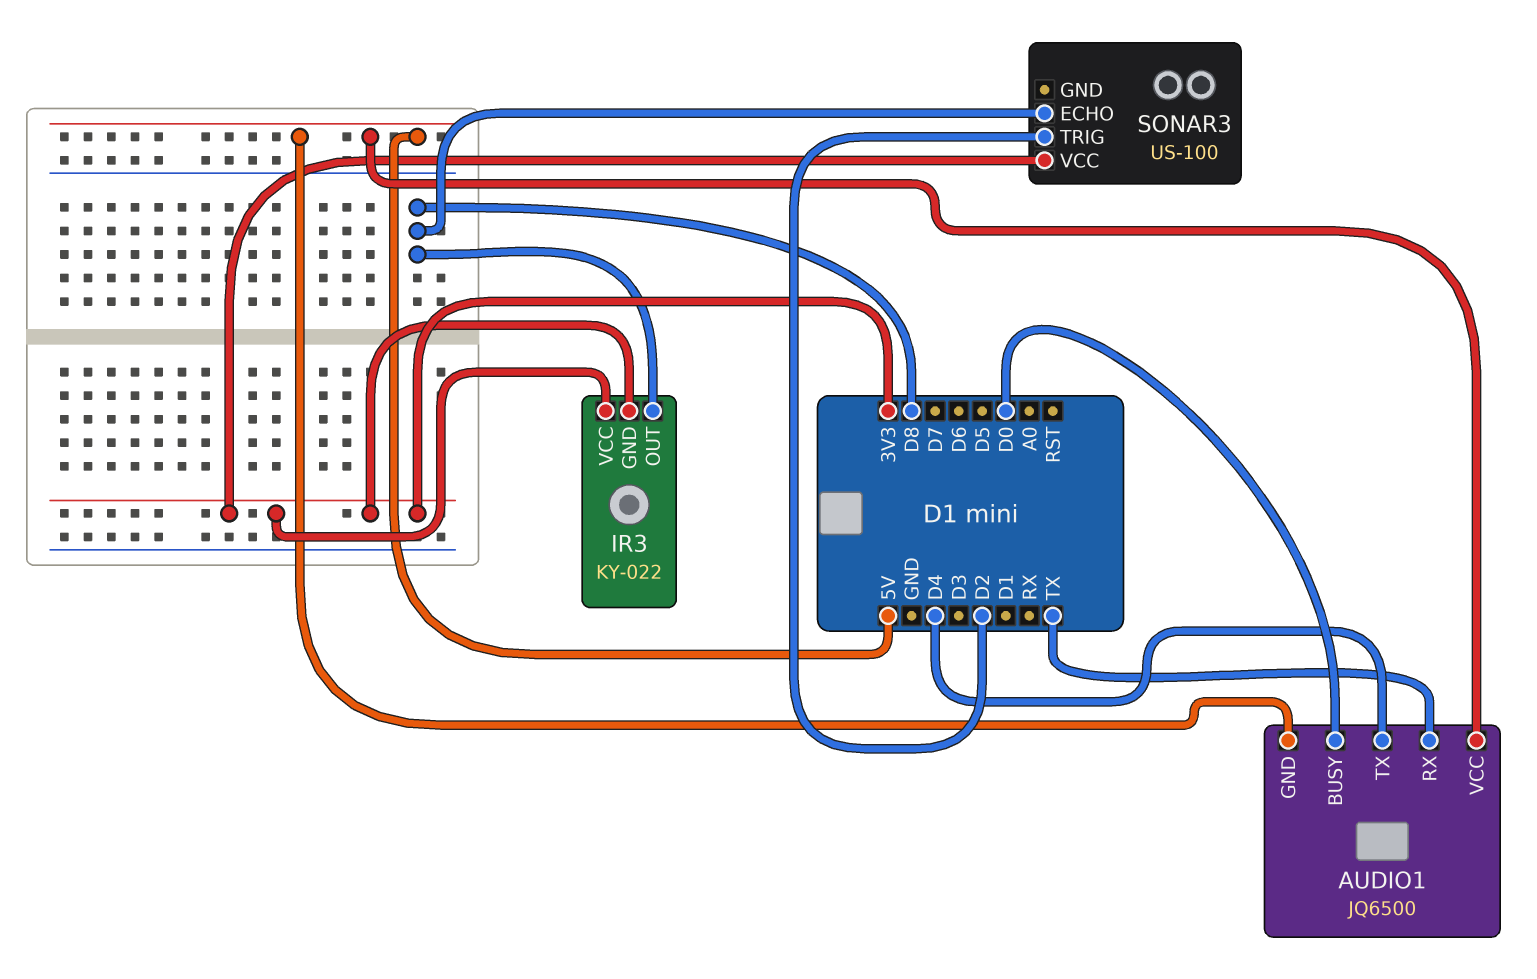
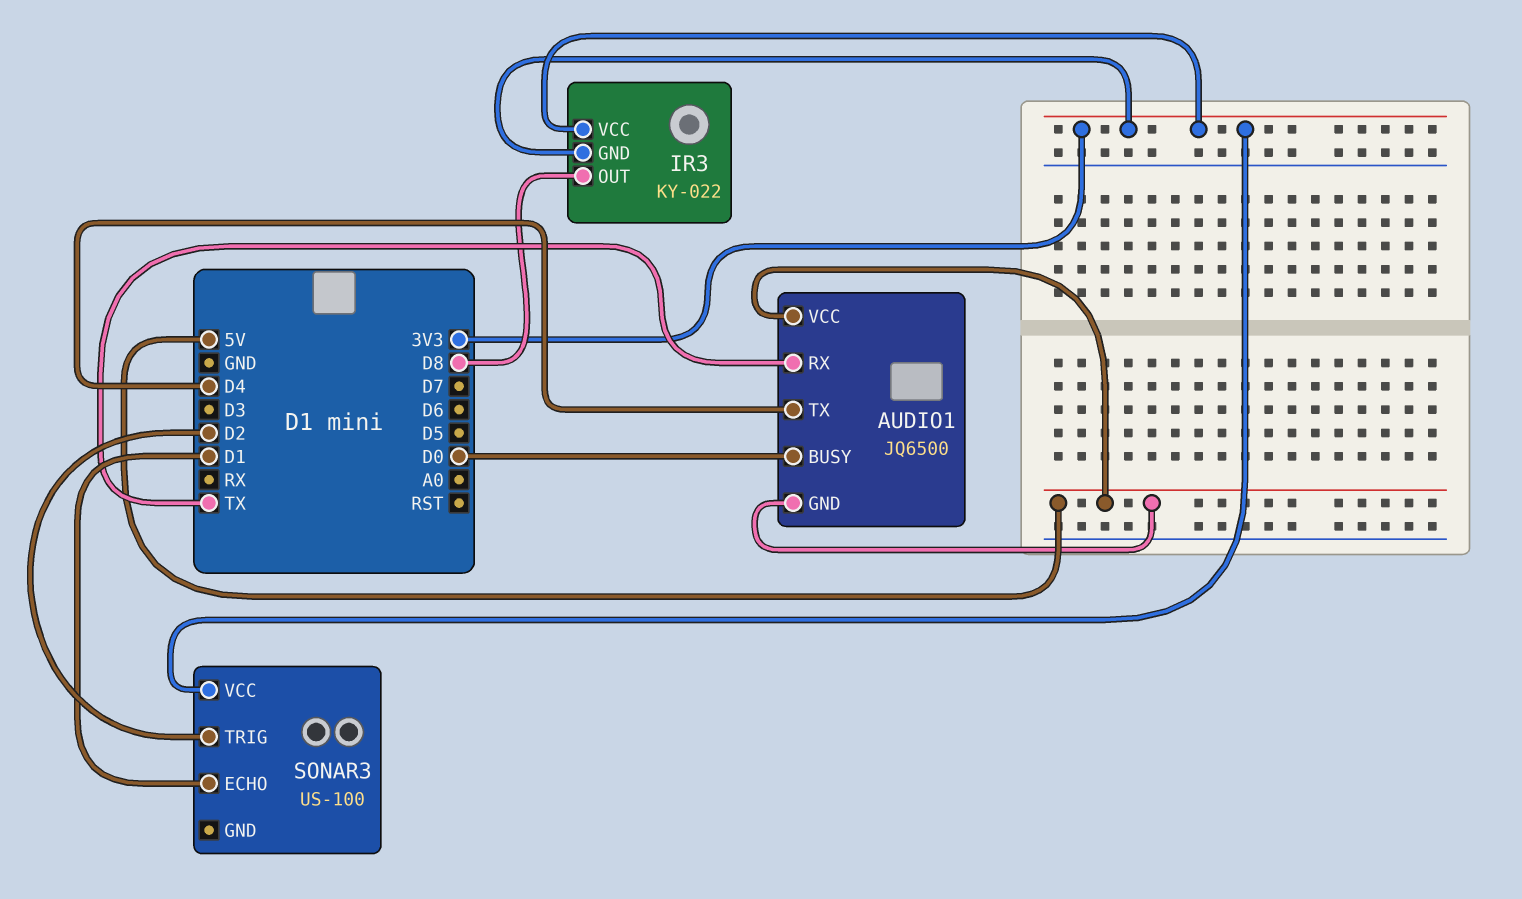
SONAR3 pin ECHO: D8 -> D1

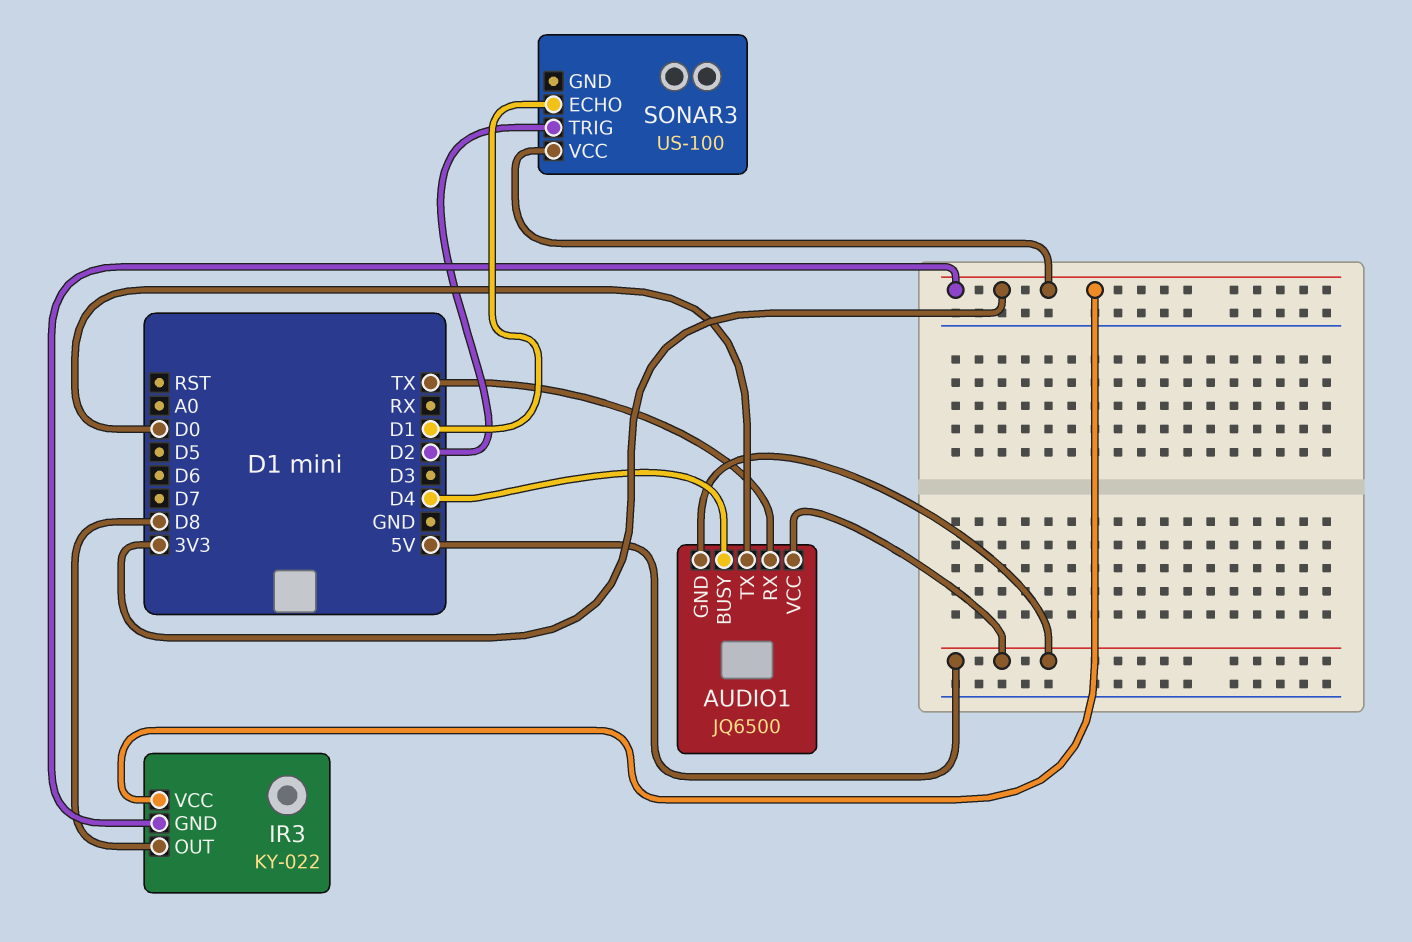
AUDIO1 pin BUSY: D0 -> D4
AUDIO1 pin TX: D4 -> D0

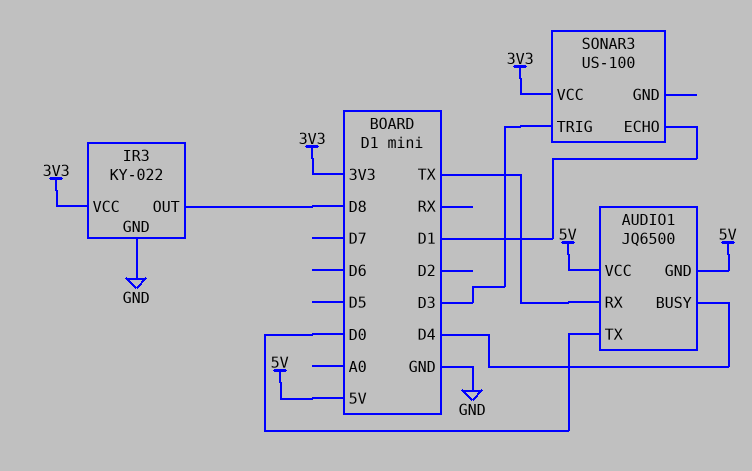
IR3 pin GND: 3V3 -> GND
SONAR3 pin TRIG: D2 -> D3

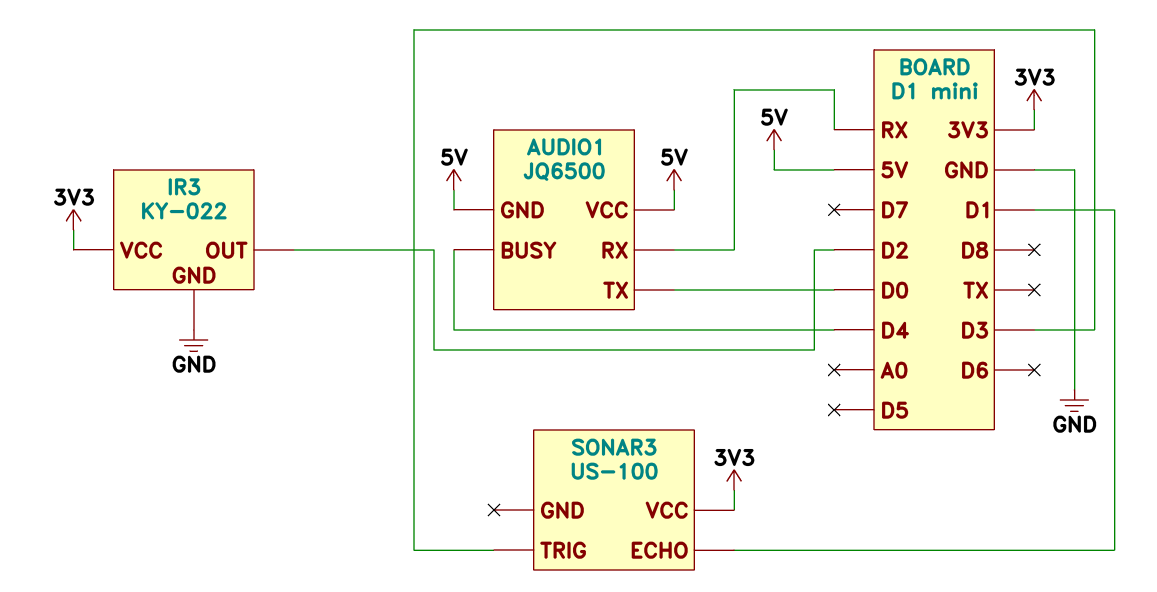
AUDIO1 pin RX: TX -> RX
IR3 pin OUT: D8 -> D2

